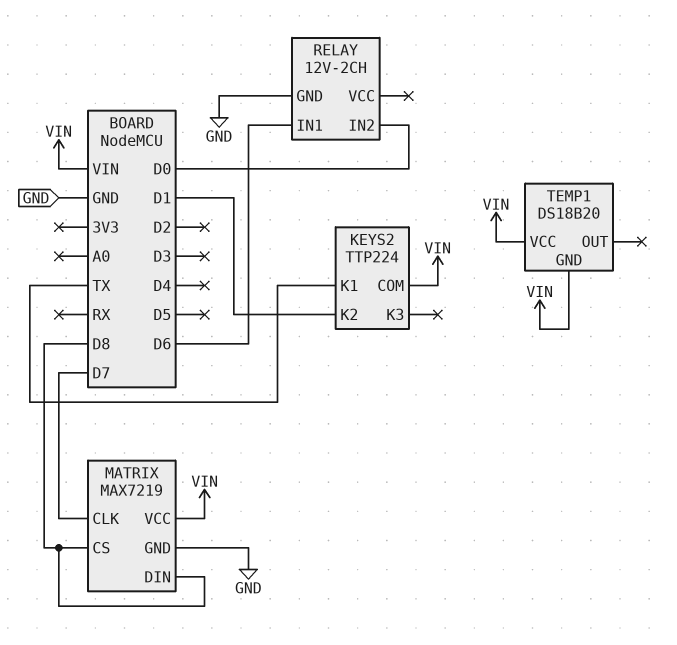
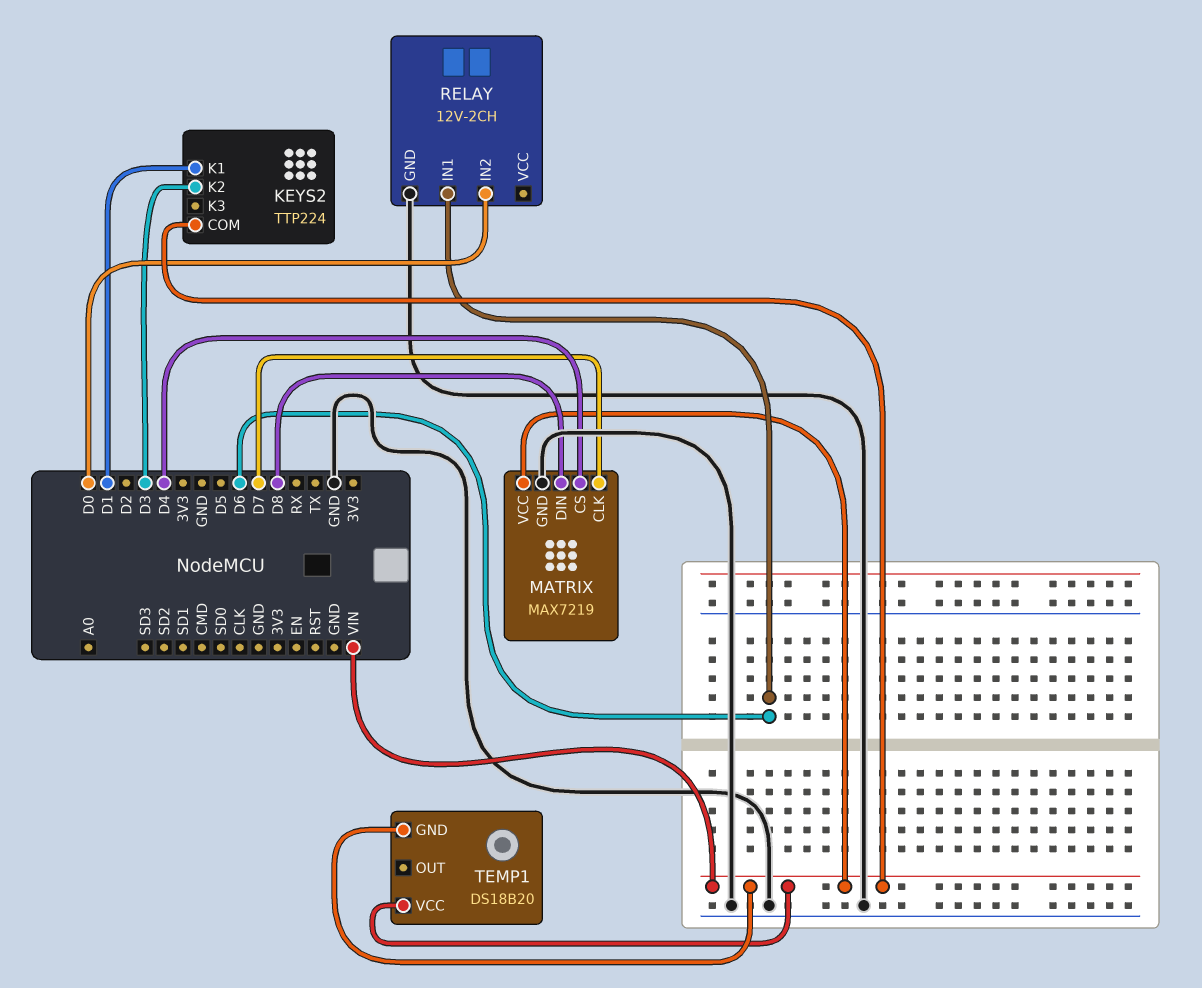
KEYS2 pin K1: TX -> D1
KEYS2 pin K2: D1 -> D3
MATRIX pin CS: D8 -> D4

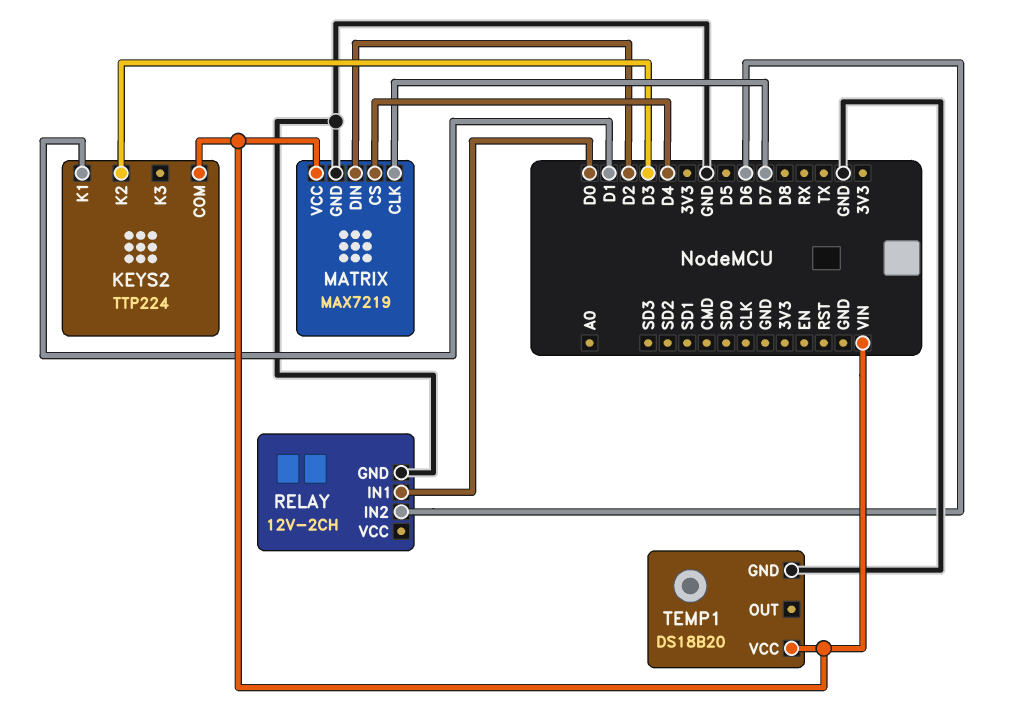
MATRIX pin DIN: D8 -> D2
RELAY pin IN1: D6 -> D0
RELAY pin IN2: D0 -> D6
TEMP1 pin GND: VIN -> GND

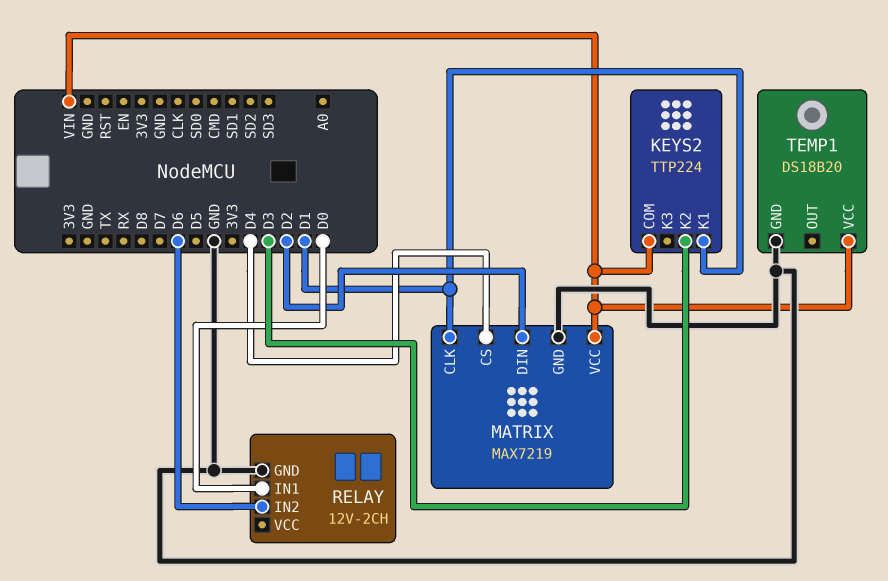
MATRIX pin CLK: D7 -> D1

